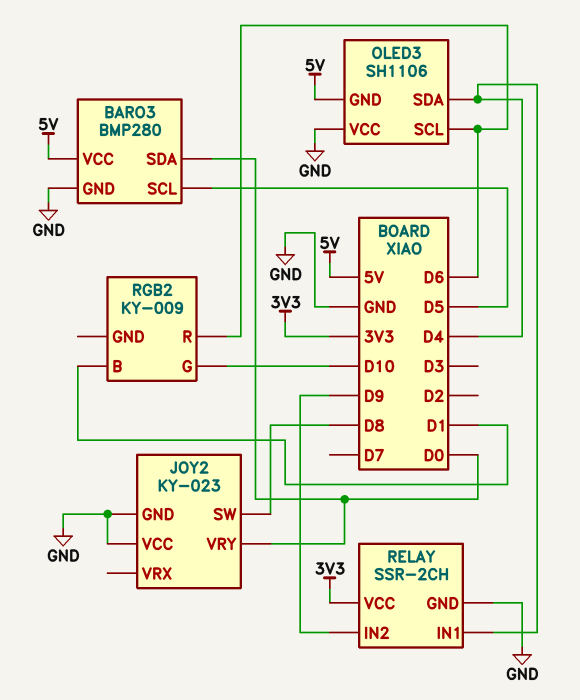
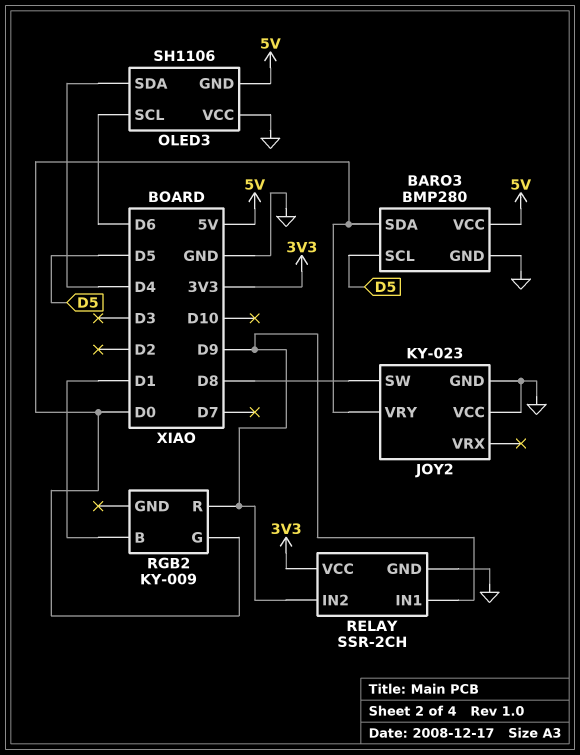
RELAY pin IN1: D4 -> D9
RGB2 pin G: D10 -> D0
RGB2 pin R: D6 -> D9

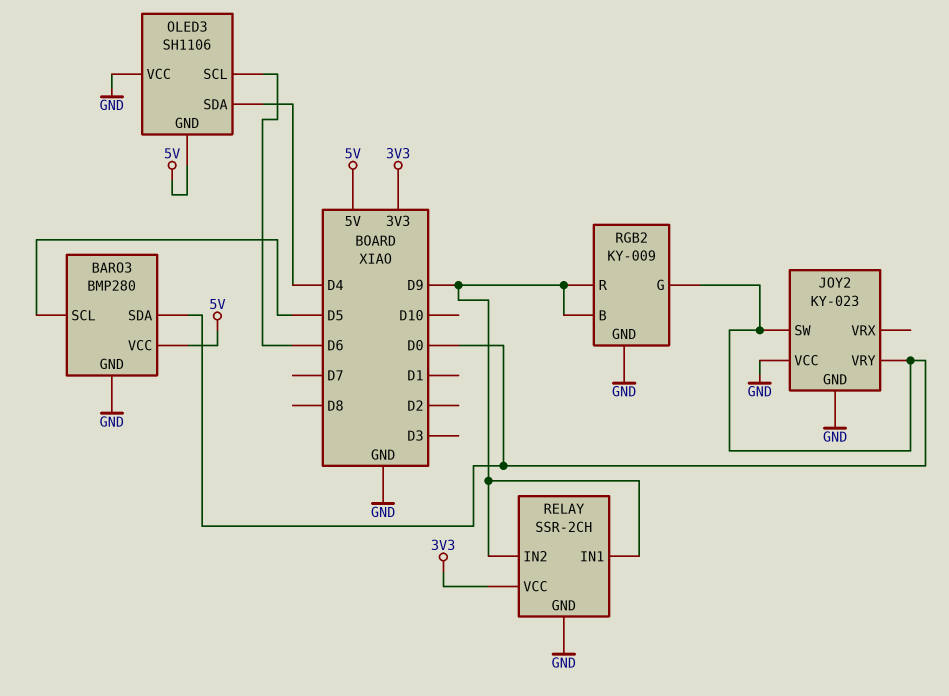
JOY2 pin SW: D8 -> D0
RGB2 pin B: D1 -> D9
RGB2 pin GND: none -> GND

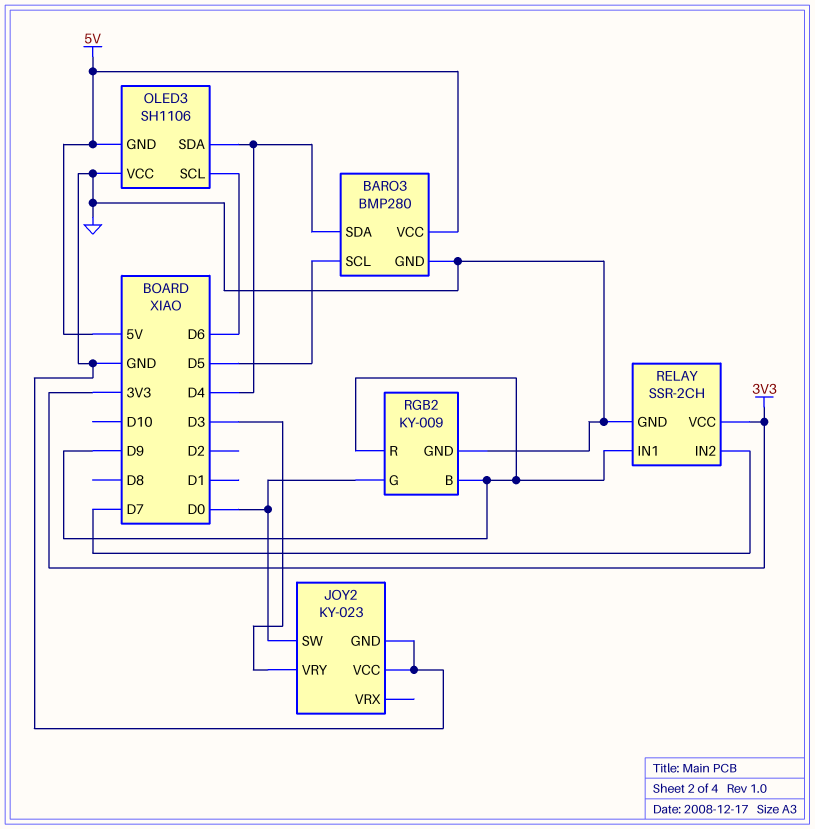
BARO3 pin SDA: D0 -> D4
JOY2 pin VRY: D0 -> D3
RELAY pin IN2: D9 -> D7

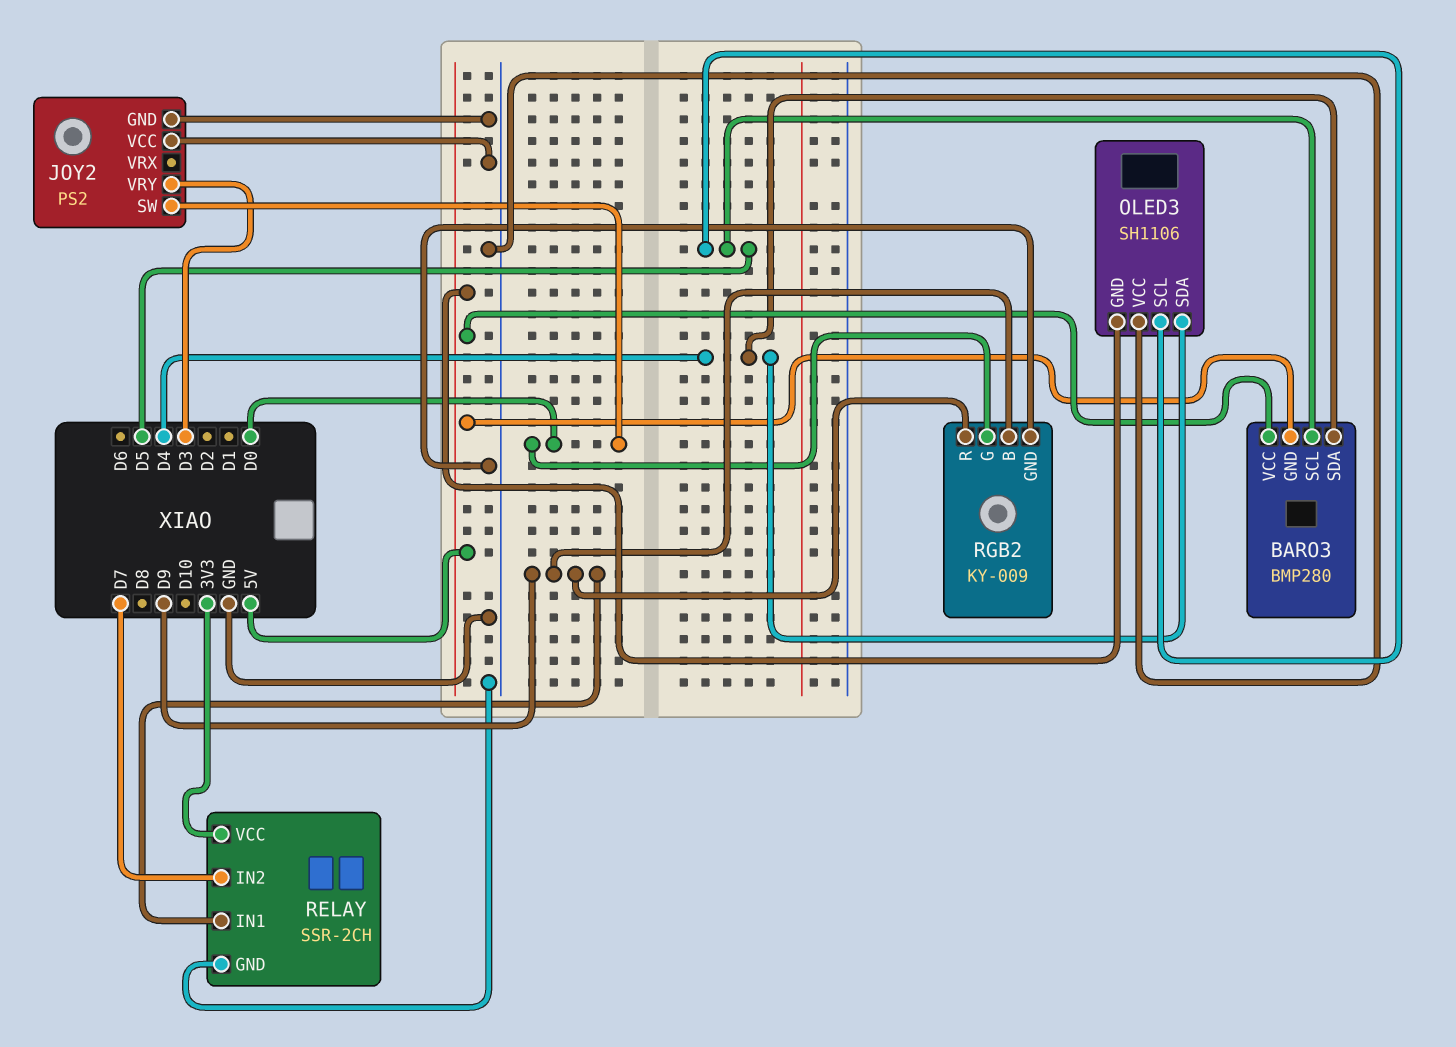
BARO3 pin GND: GND -> 5V
JOY2: KY-023 -> PS2
OLED3 pin SCL: D6 -> D5

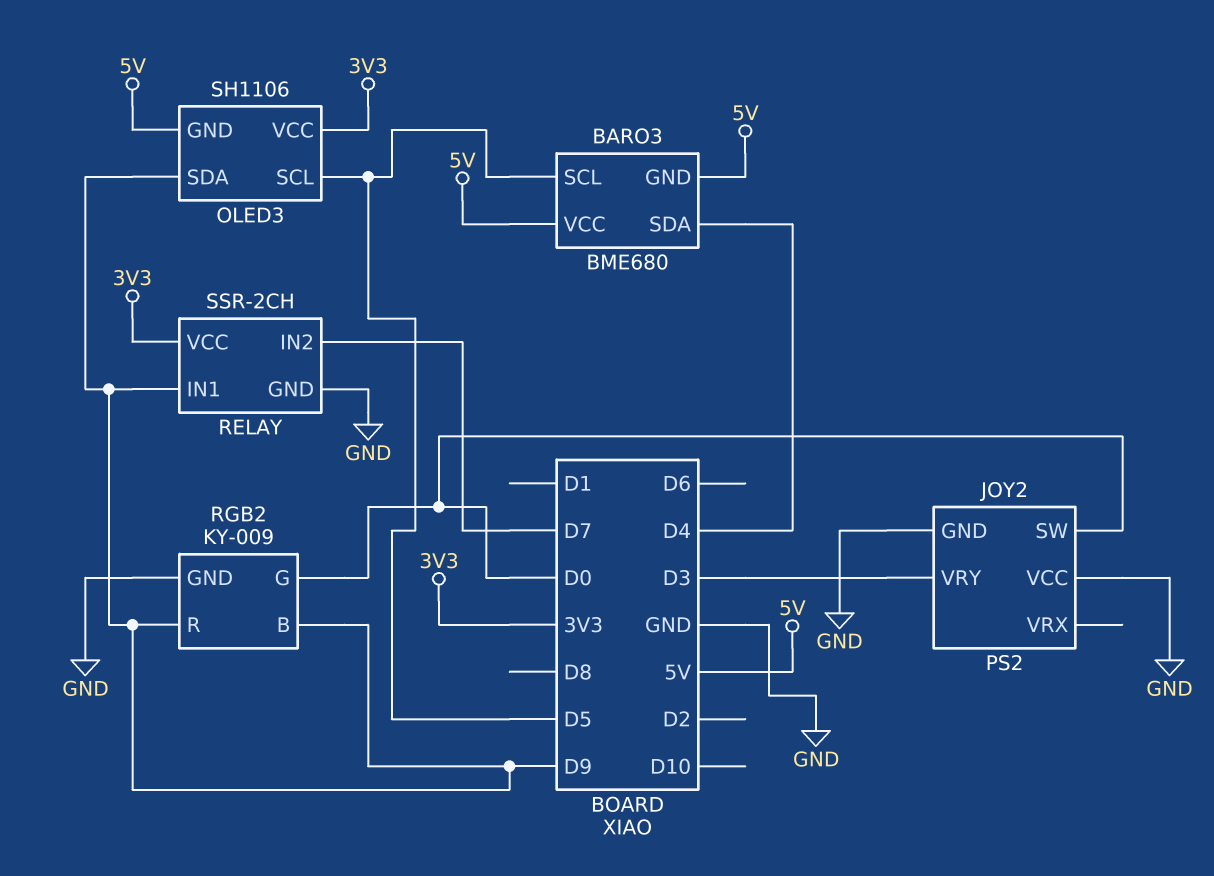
BARO3: BMP280 -> BME680
OLED3 pin SDA: D4 -> D9
OLED3 pin VCC: GND -> 3V3

